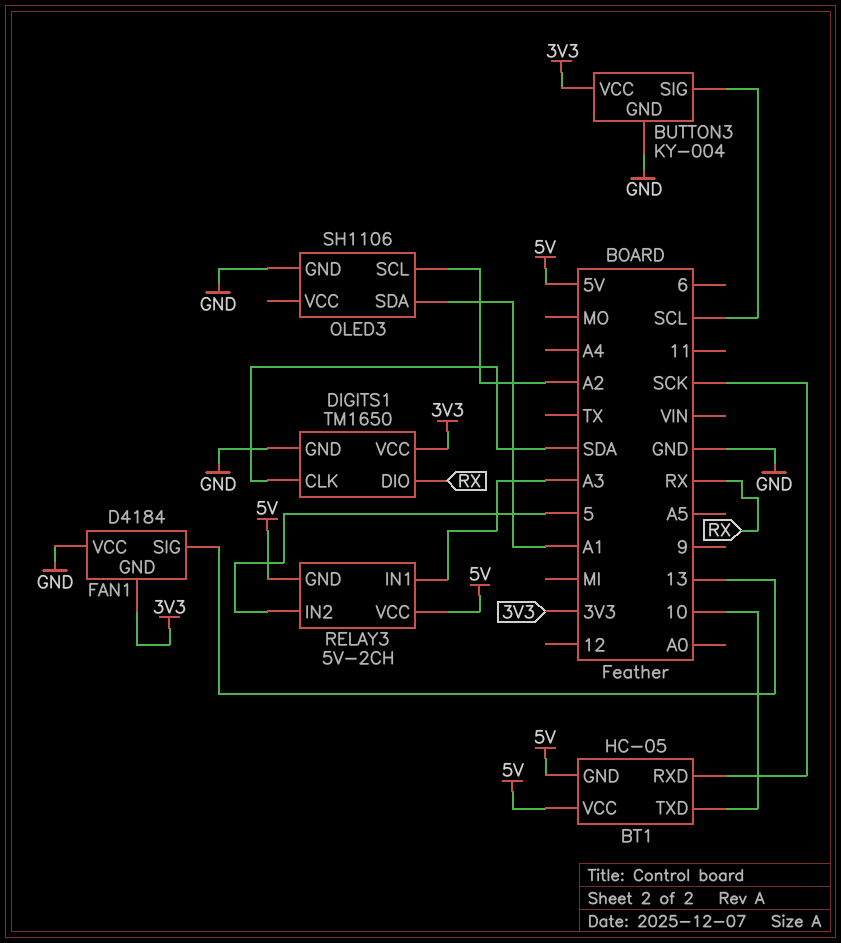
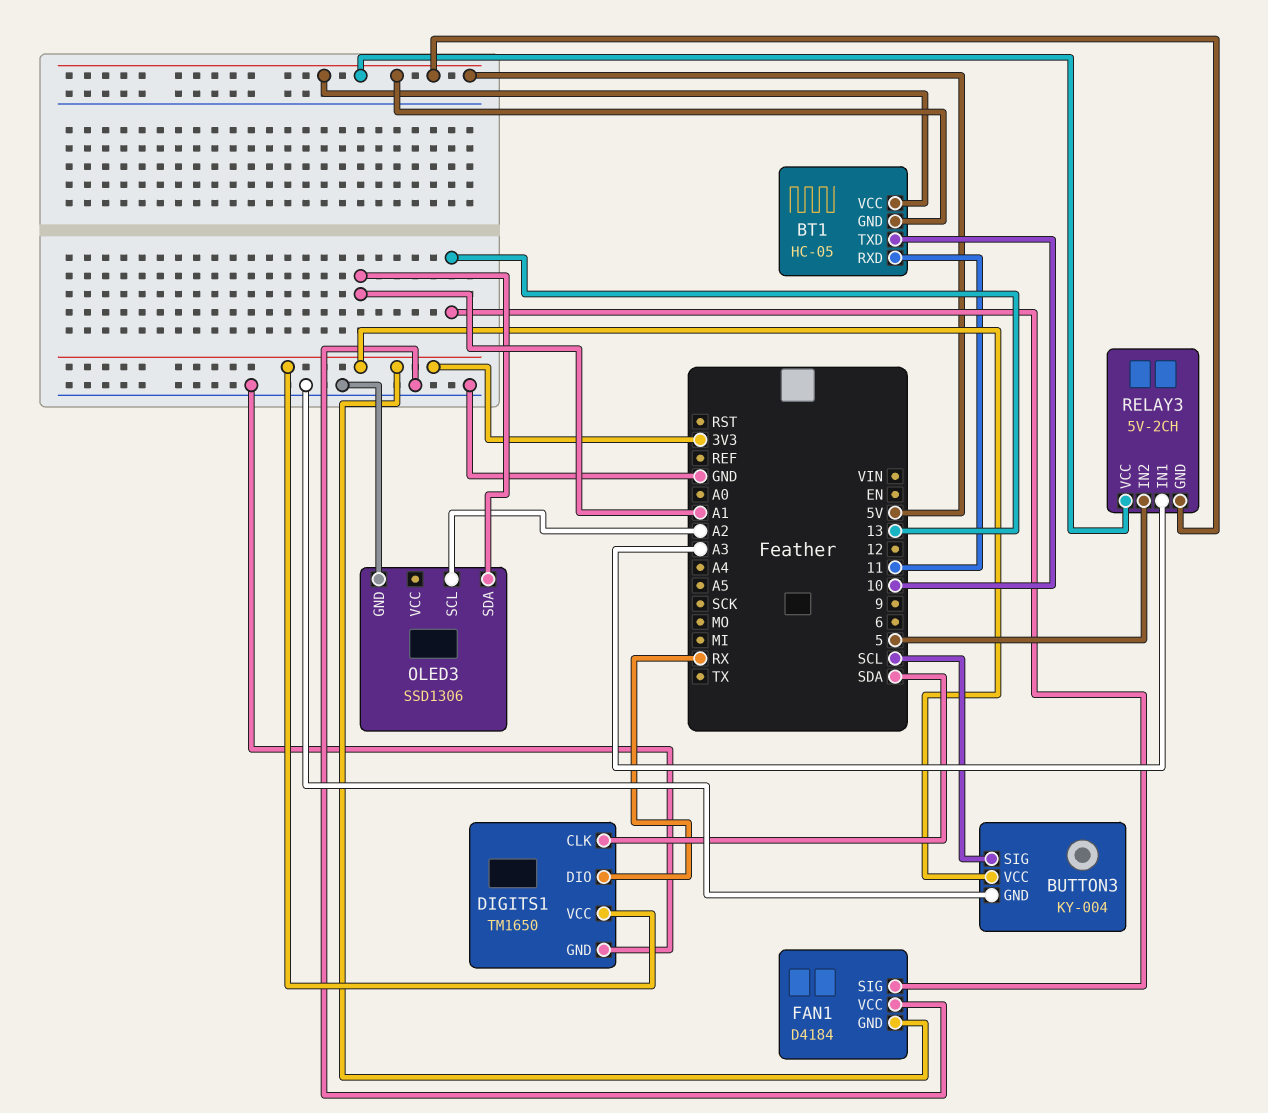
BT1 pin RXD: SCK -> 11
OLED3: SH1106 -> SSD1306

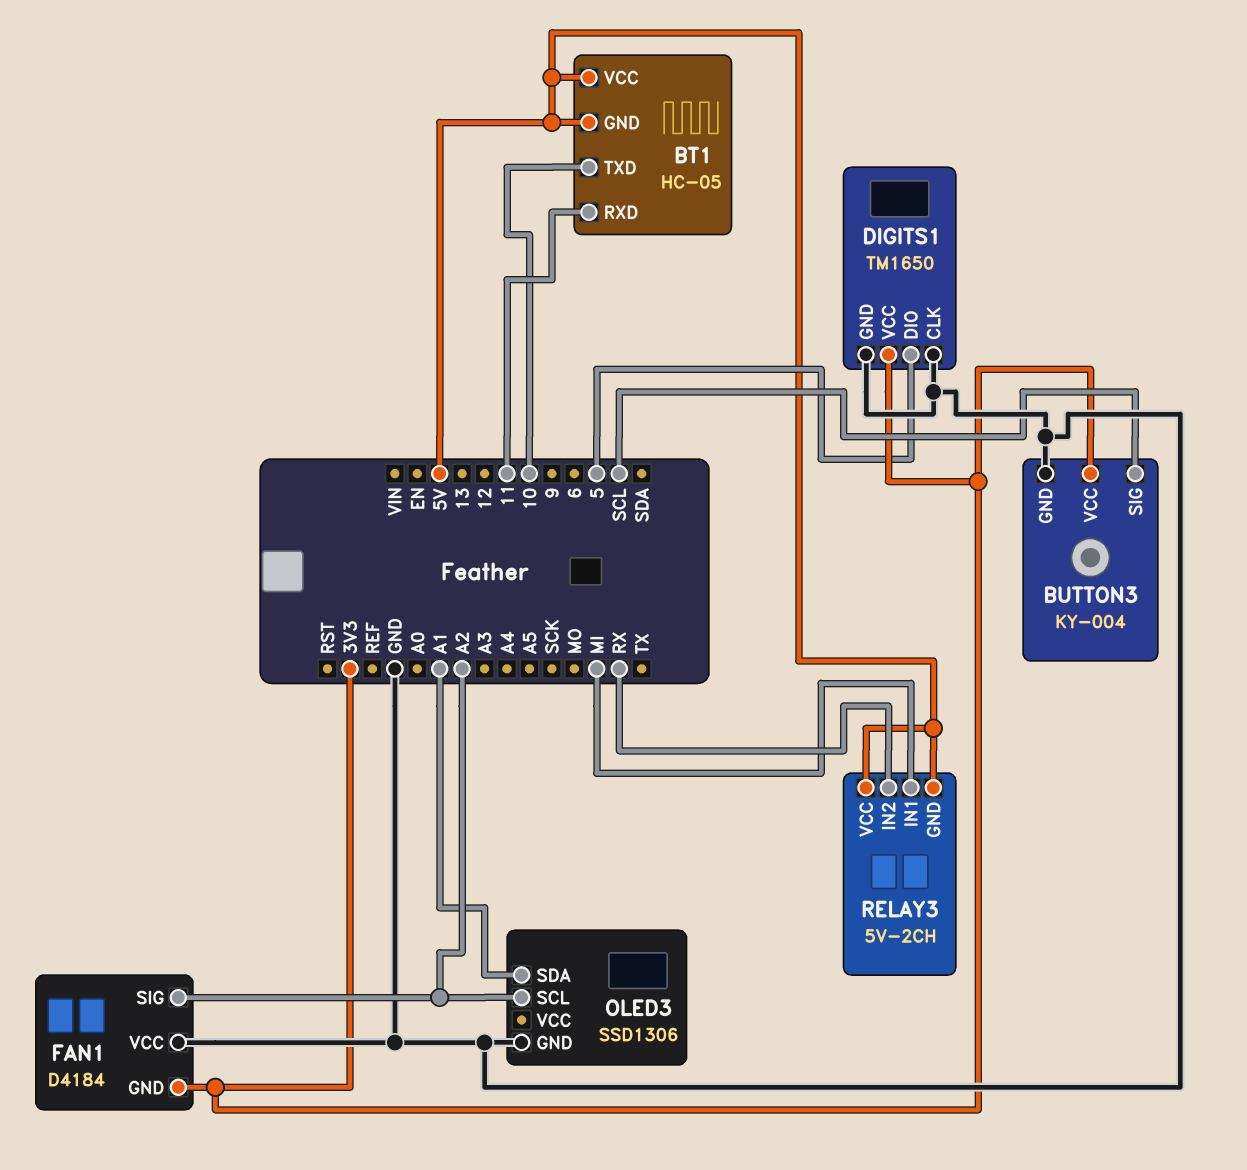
DIGITS1 pin CLK: SDA -> GND
DIGITS1 pin DIO: RX -> 5
FAN1 pin SIG: 13 -> A2
RELAY3 pin IN1: A3 -> MI
RELAY3 pin IN2: 5 -> RX

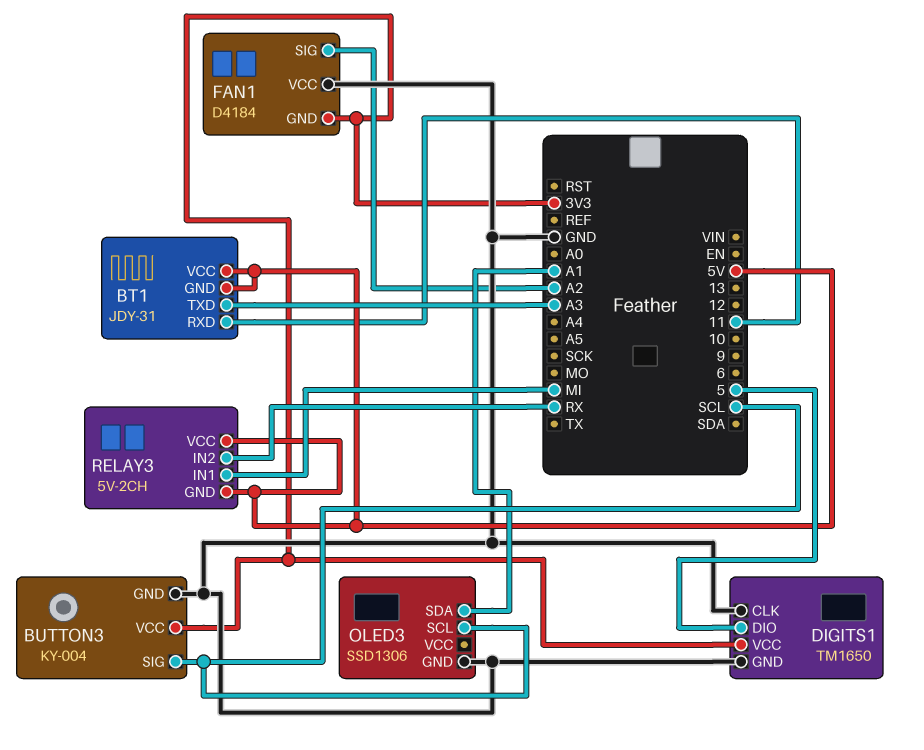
BT1: HC-05 -> JDY-31
BT1 pin TXD: 10 -> A3
OLED3 pin SCL: A2 -> SCL

